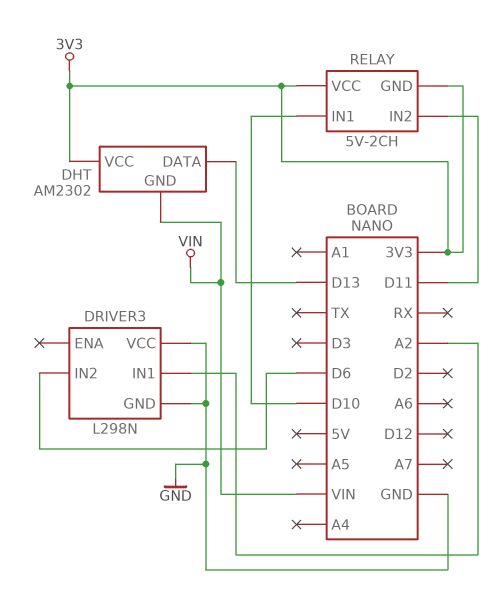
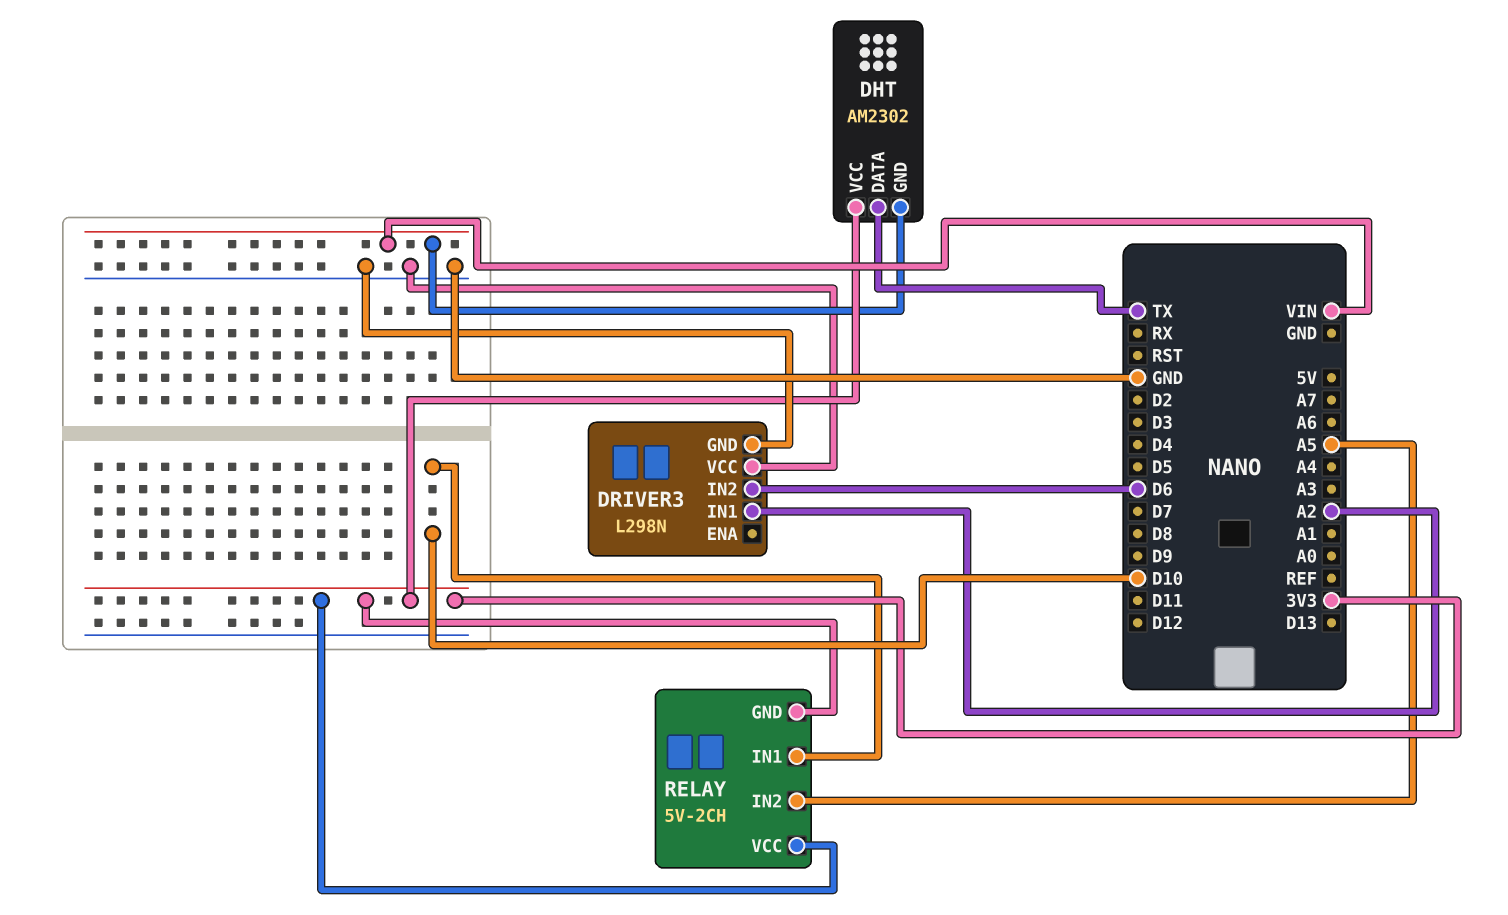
DHT pin DATA: D13 -> TX
RELAY pin IN2: D11 -> A5

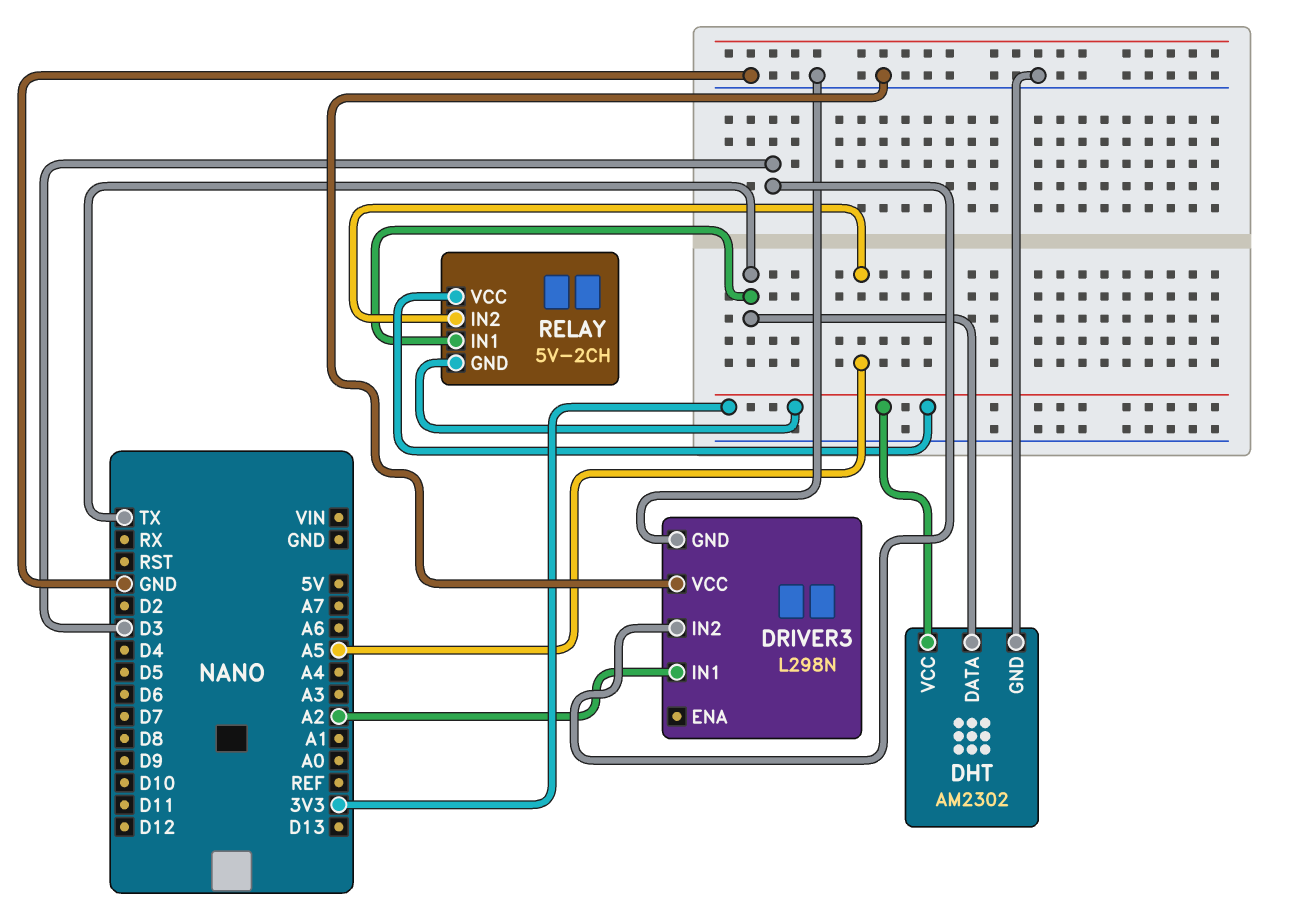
DHT pin GND: VIN -> GND
DRIVER3 pin IN2: D6 -> D3
RELAY pin IN1: D10 -> TX

